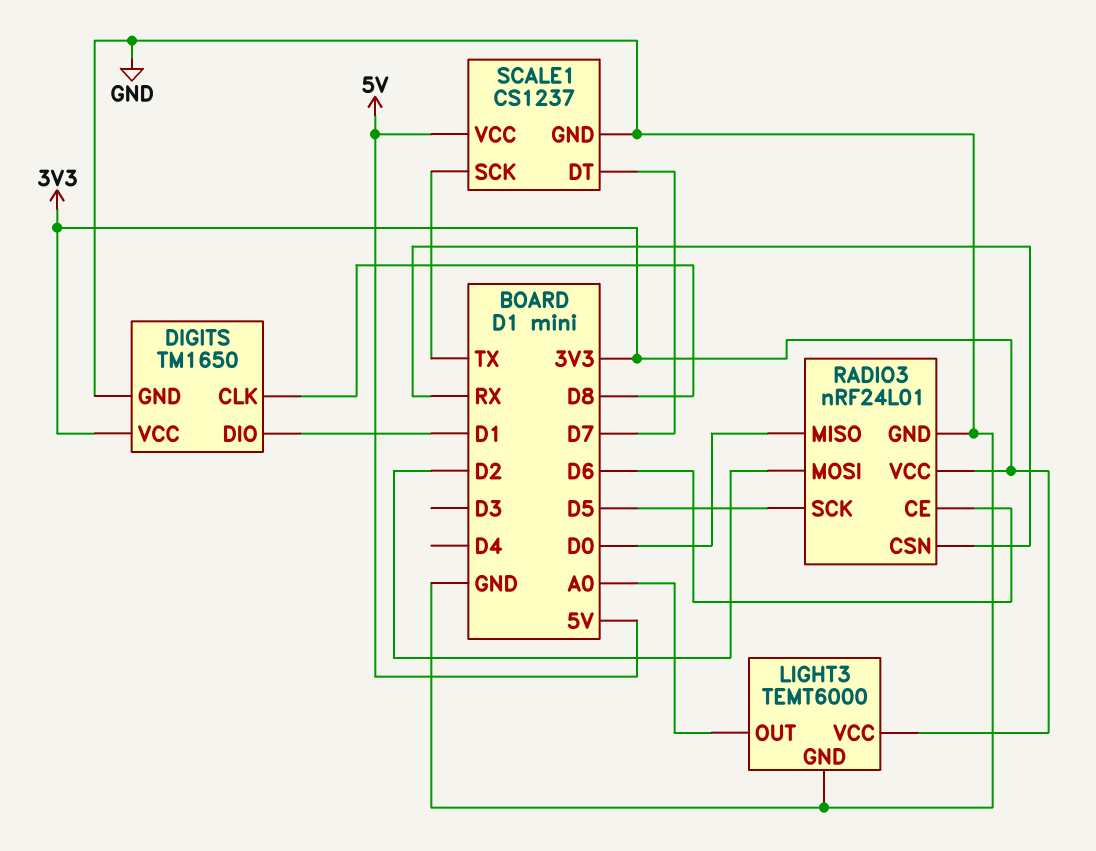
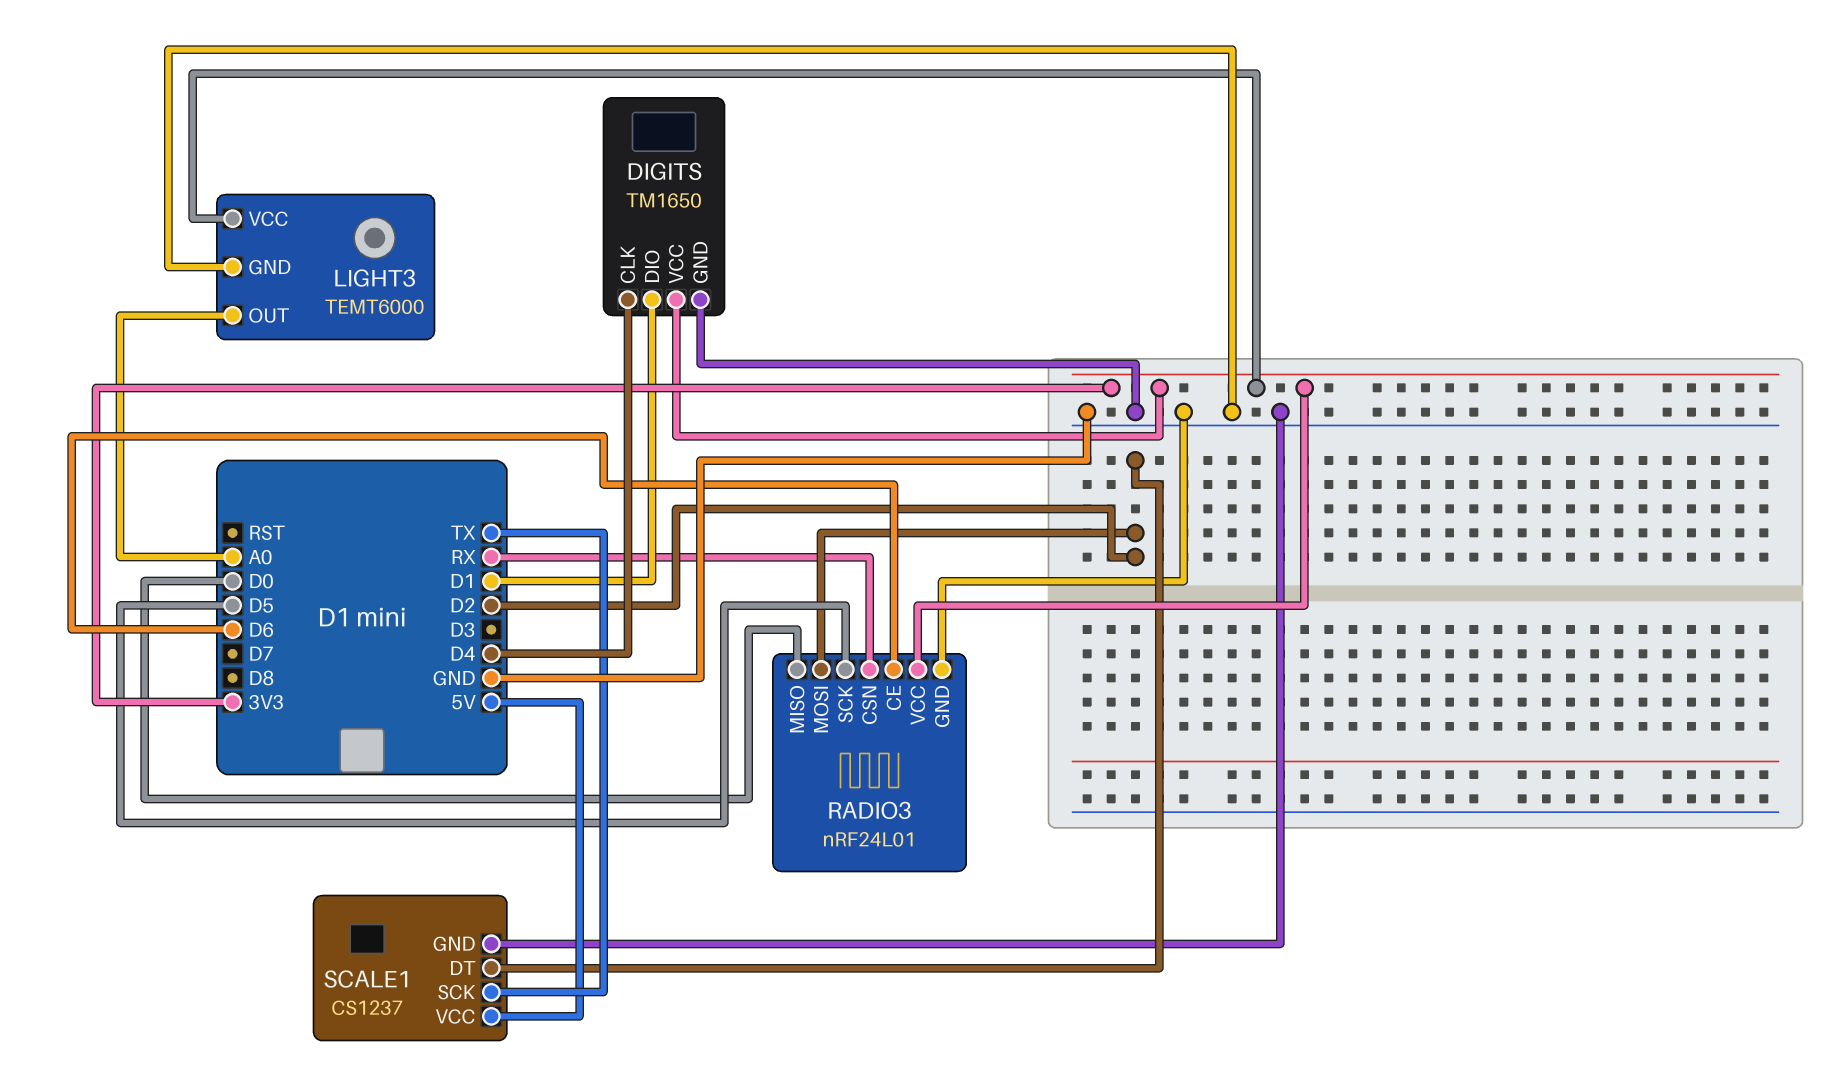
DIGITS pin CLK: D8 -> D4
SCALE1 pin DT: D7 -> D2

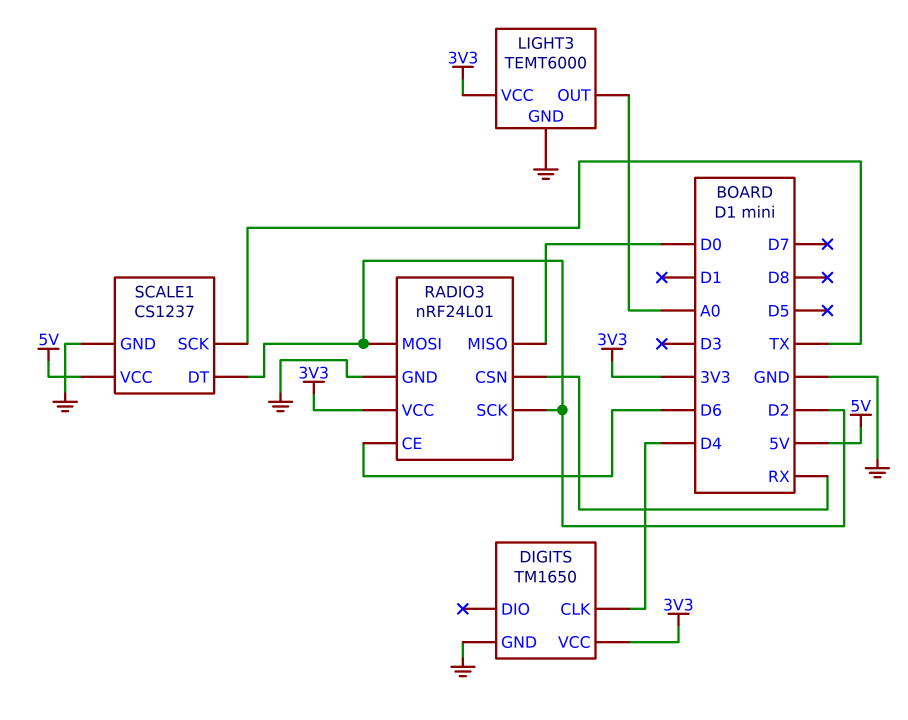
DIGITS pin DIO: D1 -> none
RADIO3 pin SCK: D5 -> D2

